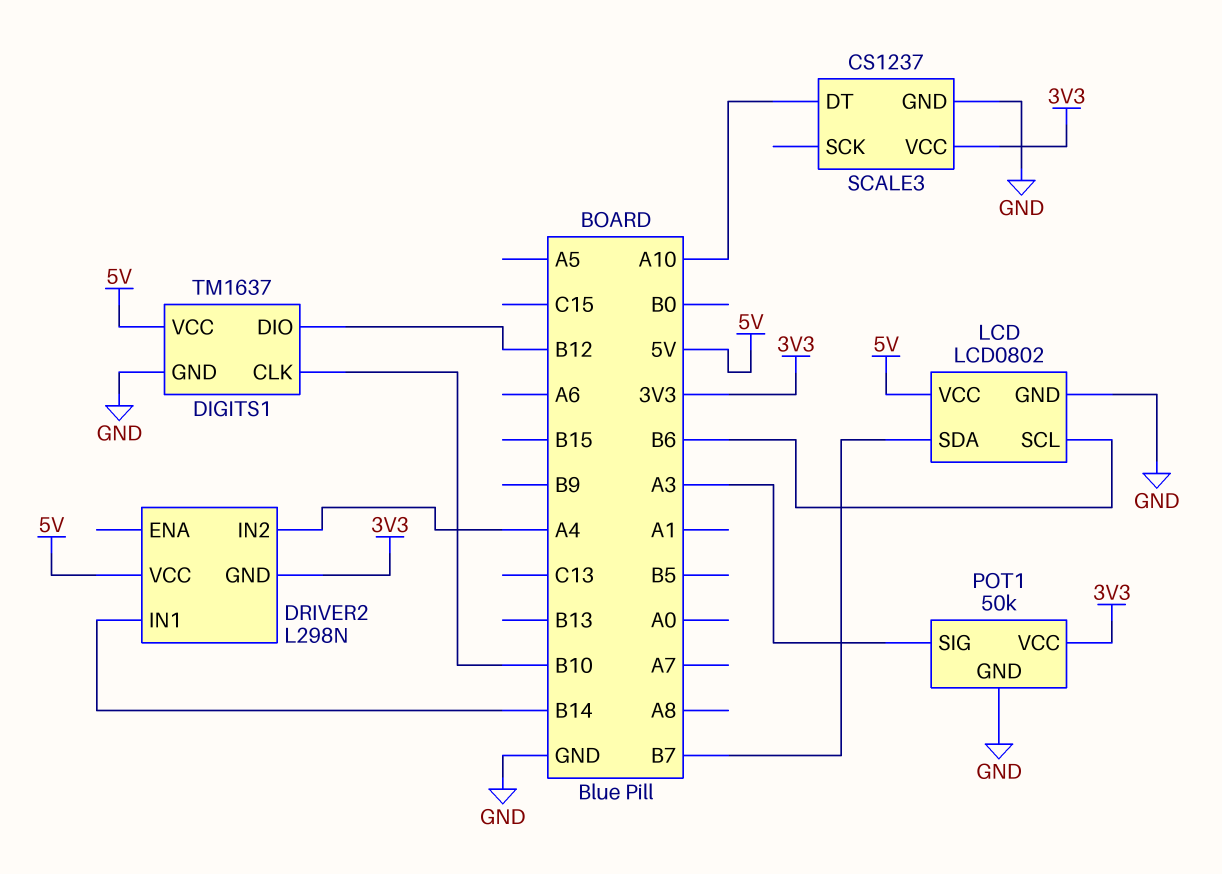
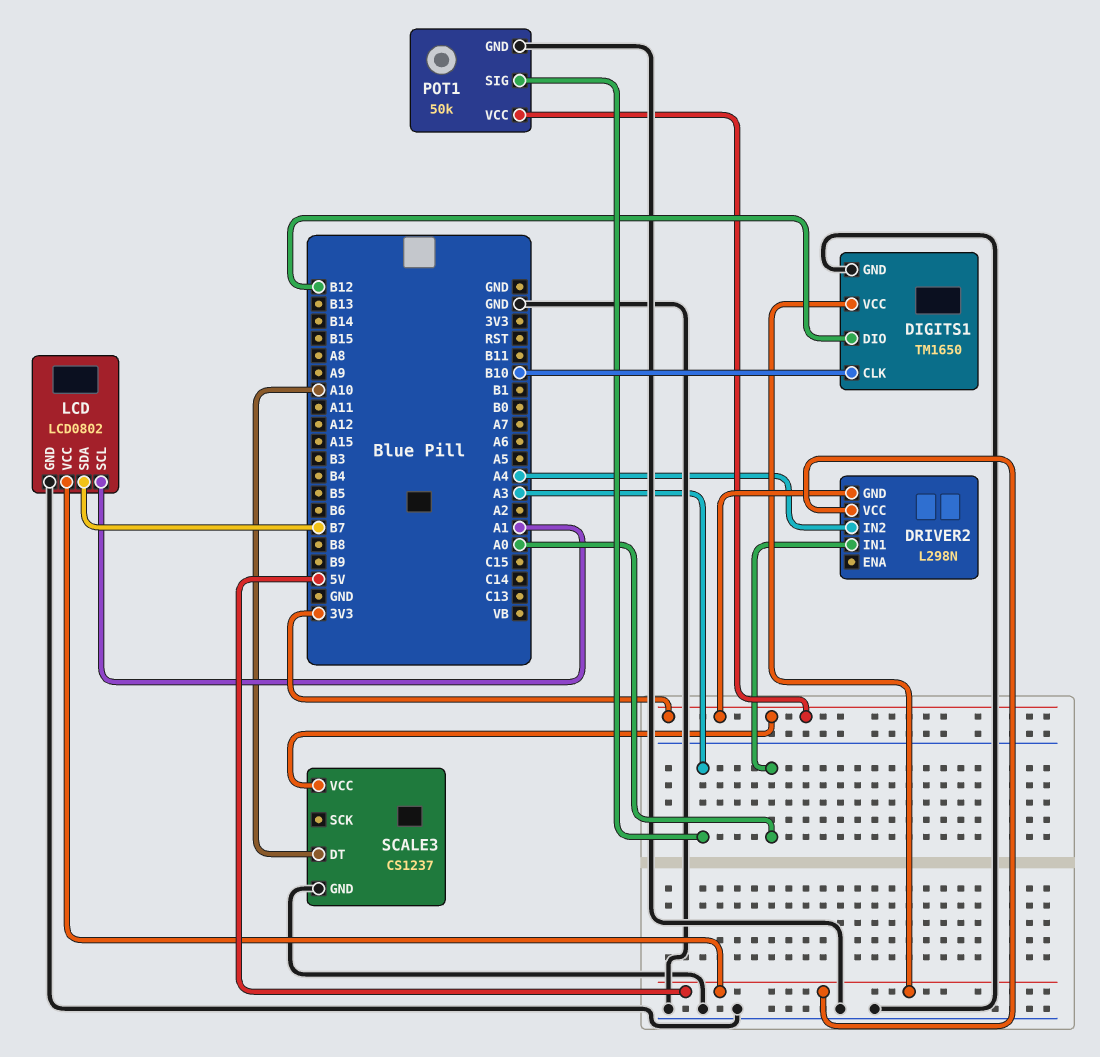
DIGITS1: TM1637 -> TM1650
DRIVER2 pin IN1: B14 -> A0
LCD pin SCL: B6 -> A1

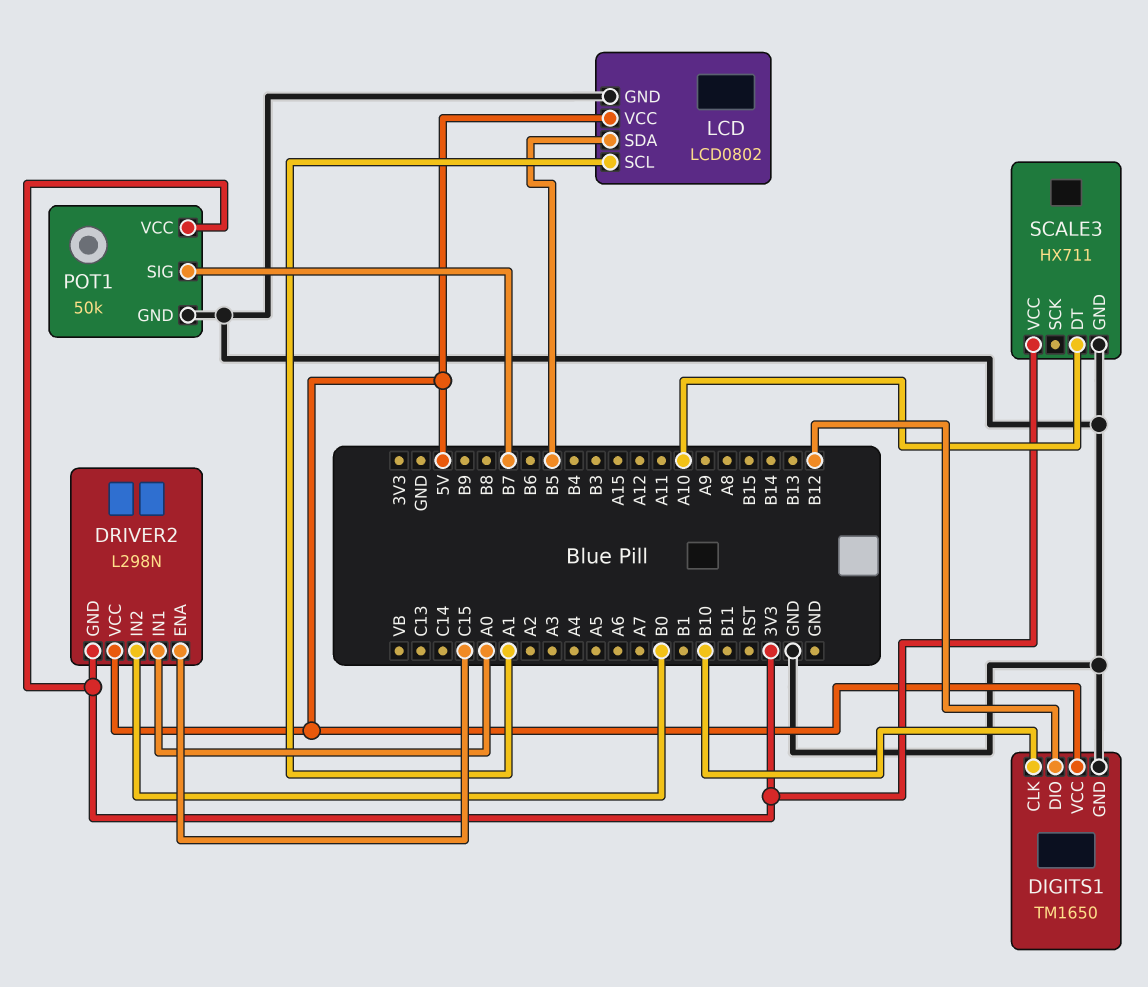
DRIVER2 pin ENA: none -> C15
DRIVER2 pin IN2: A4 -> B0
LCD pin SDA: B7 -> B5
POT1 pin SIG: A3 -> B7
SCALE3: CS1237 -> HX711

